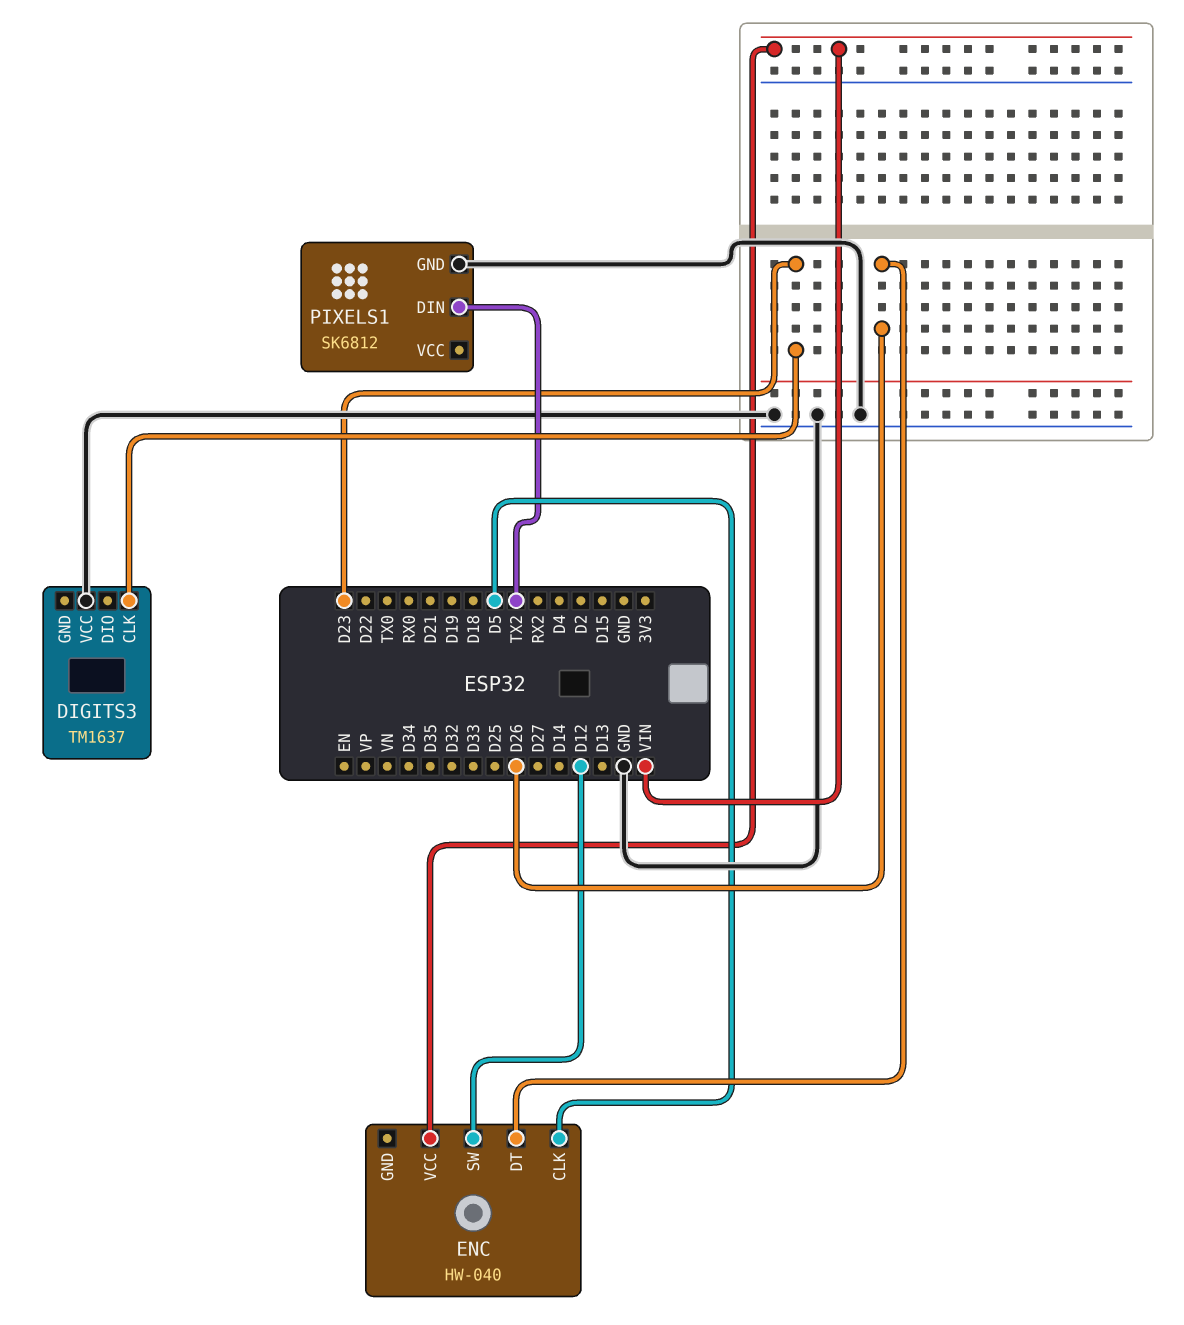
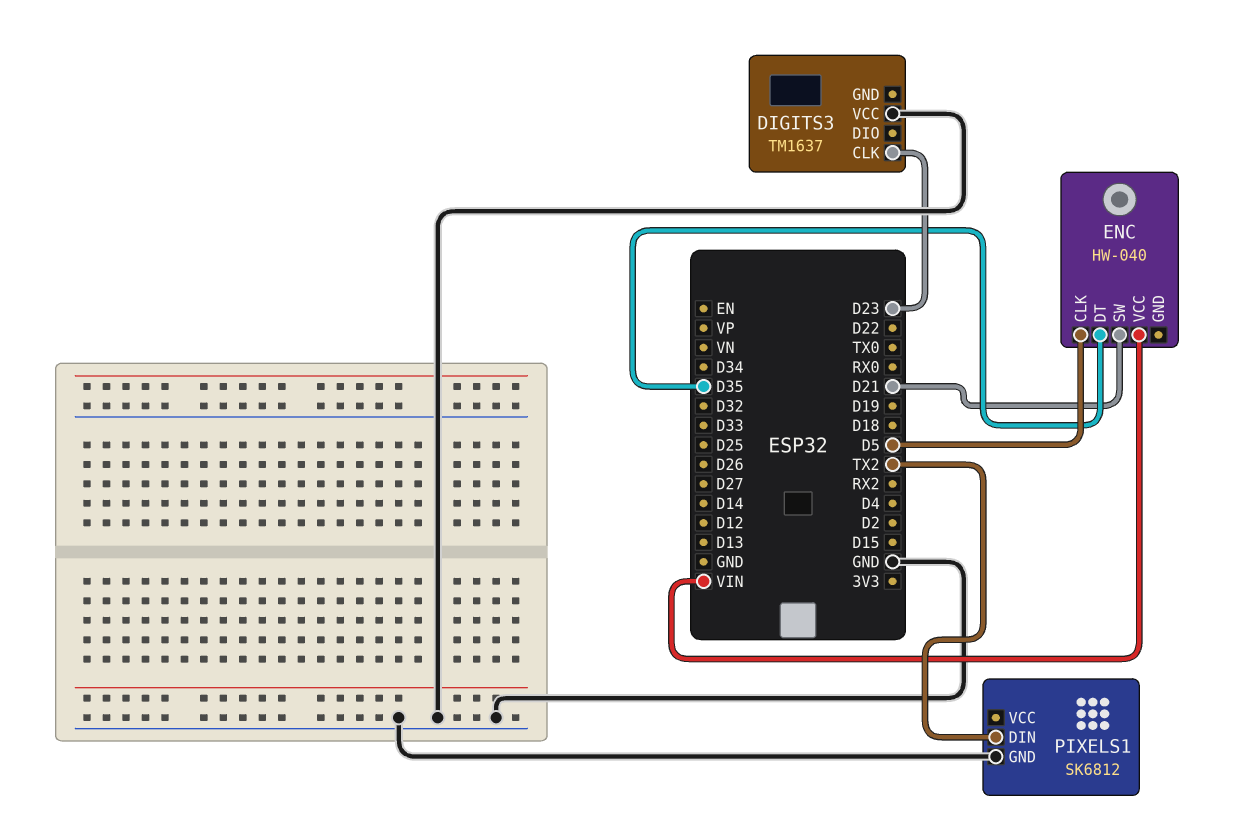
ENC pin DT: D26 -> D35
ENC pin SW: D12 -> D21

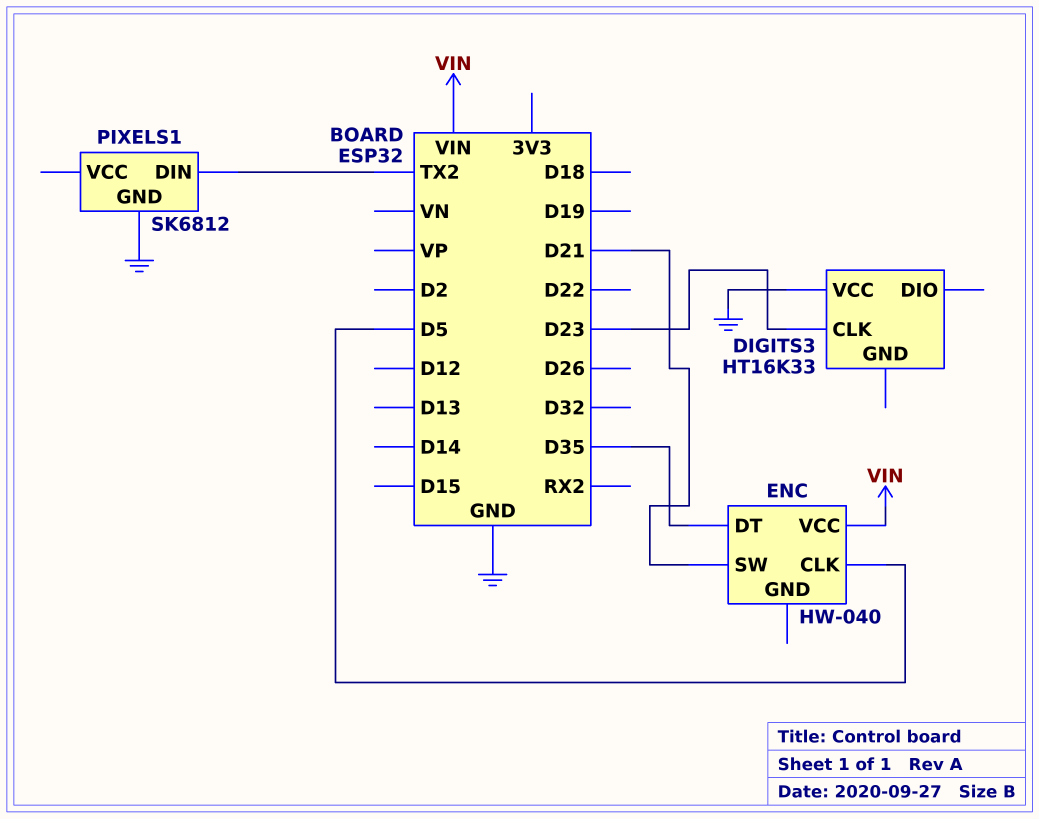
DIGITS3: TM1637 -> HT16K33

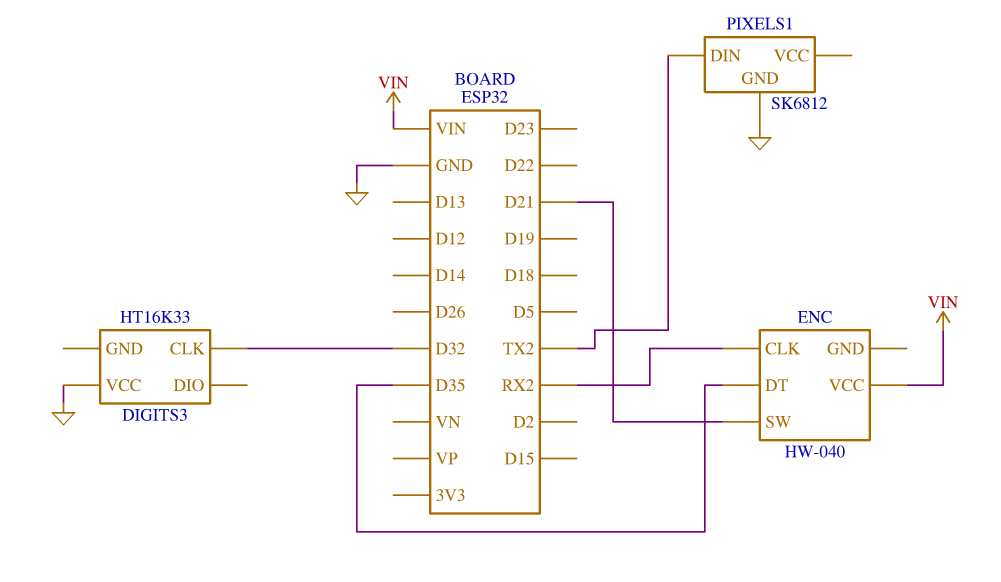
DIGITS3 pin CLK: D23 -> D32
ENC pin CLK: D5 -> RX2

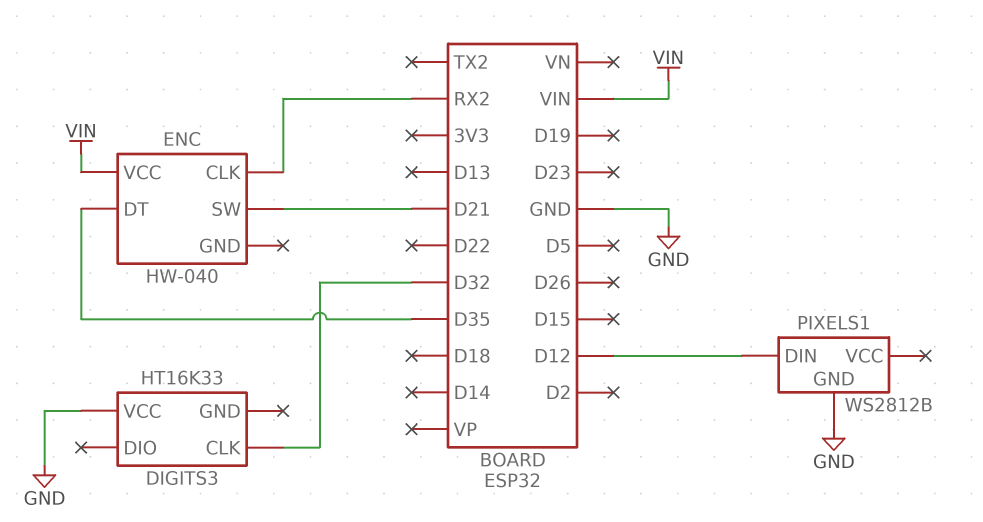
PIXELS1: SK6812 -> WS2812B
PIXELS1 pin DIN: TX2 -> D12

